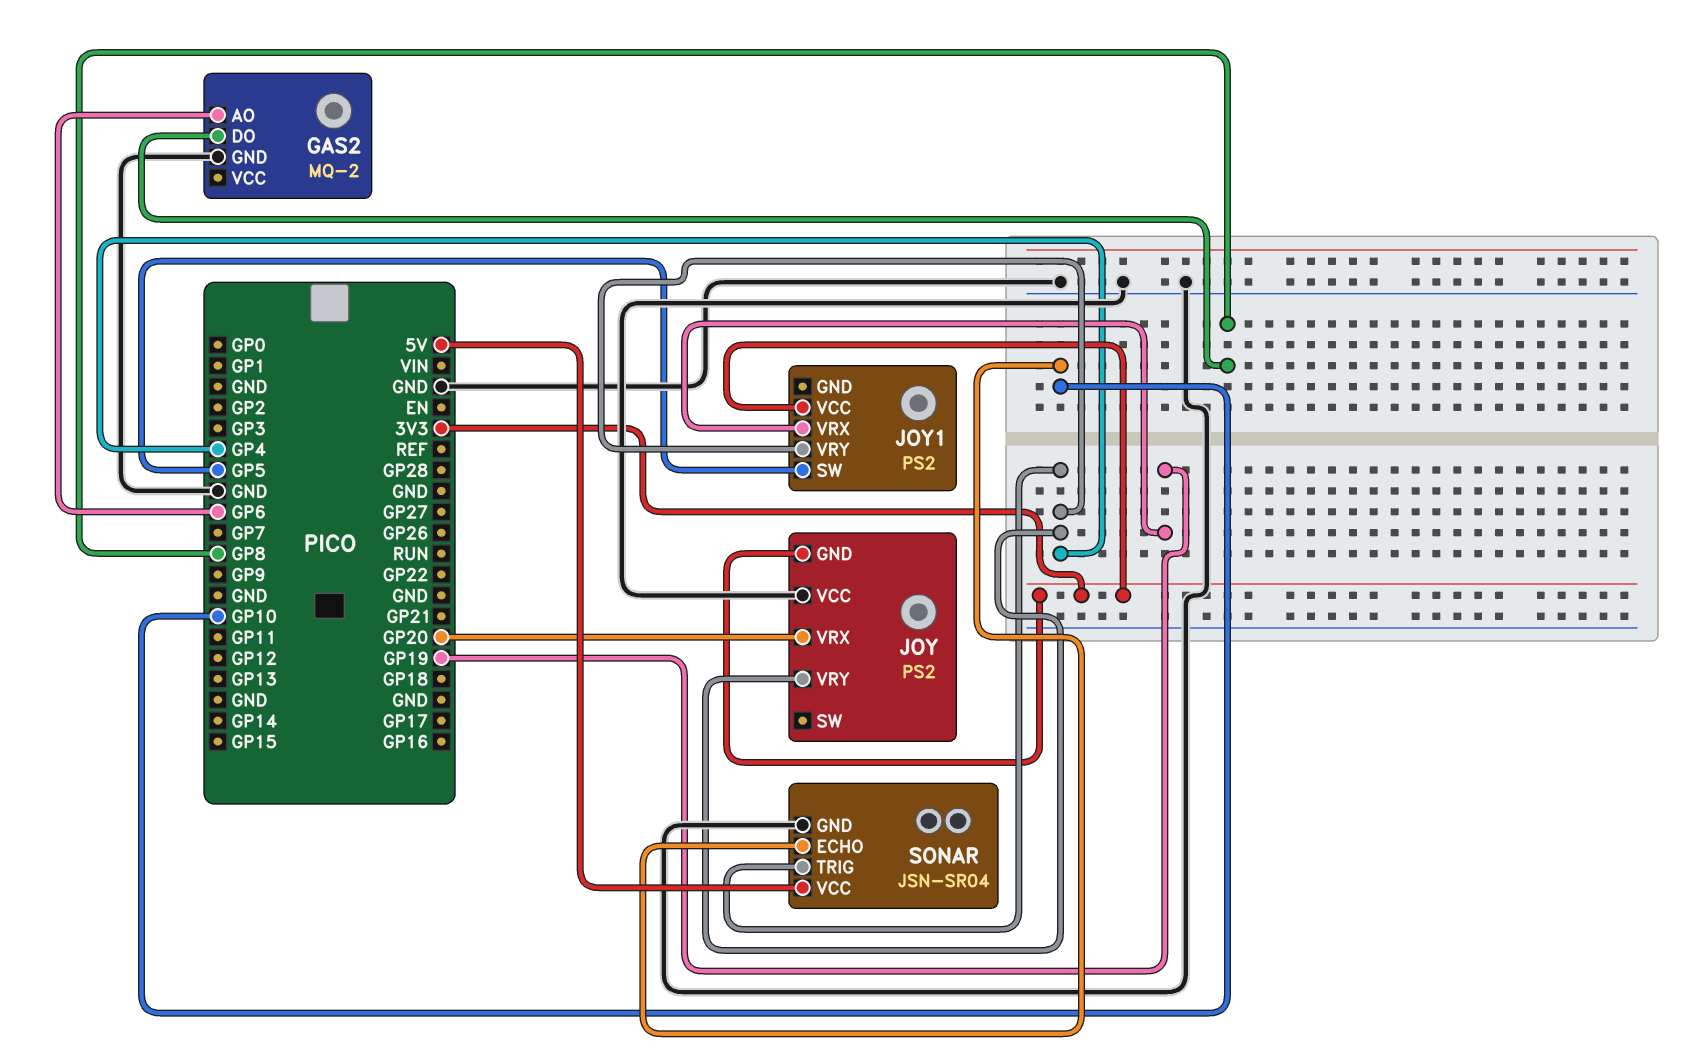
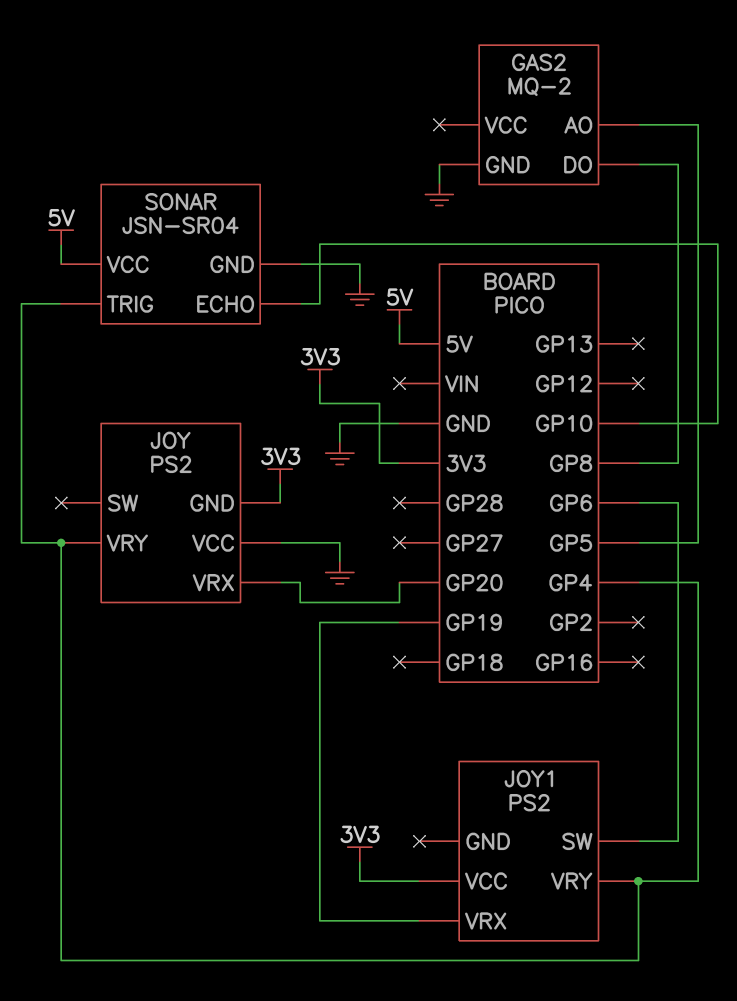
GAS2 pin AO: GP6 -> GP5
JOY1 pin SW: GP5 -> GP6

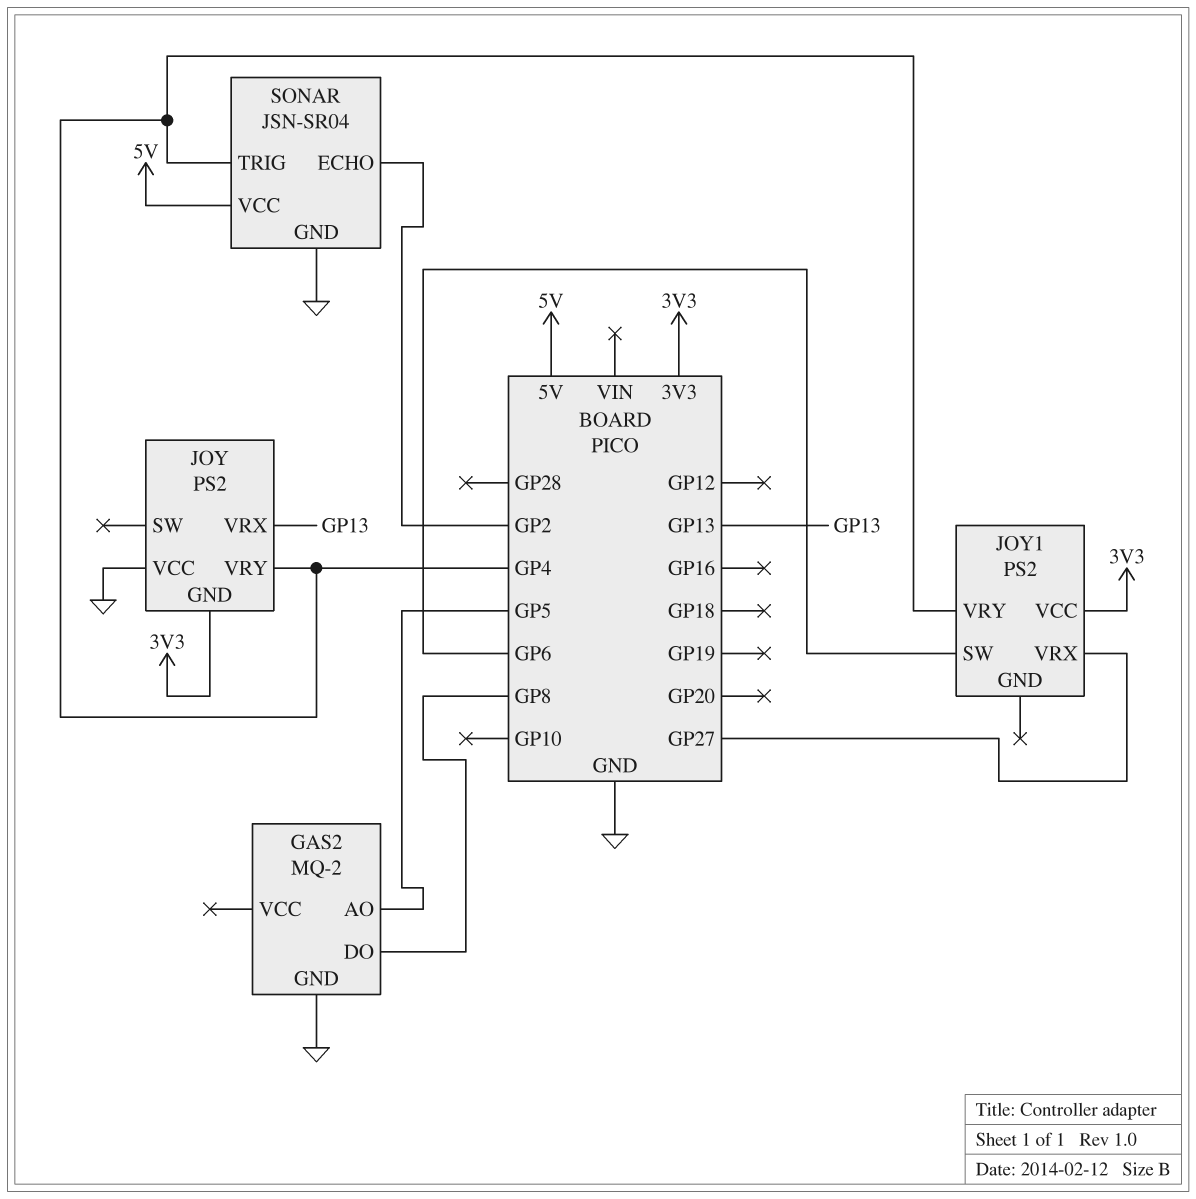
JOY pin VRX: GP20 -> GP13
JOY1 pin VRX: GP19 -> GP27
SONAR pin ECHO: GP10 -> GP2

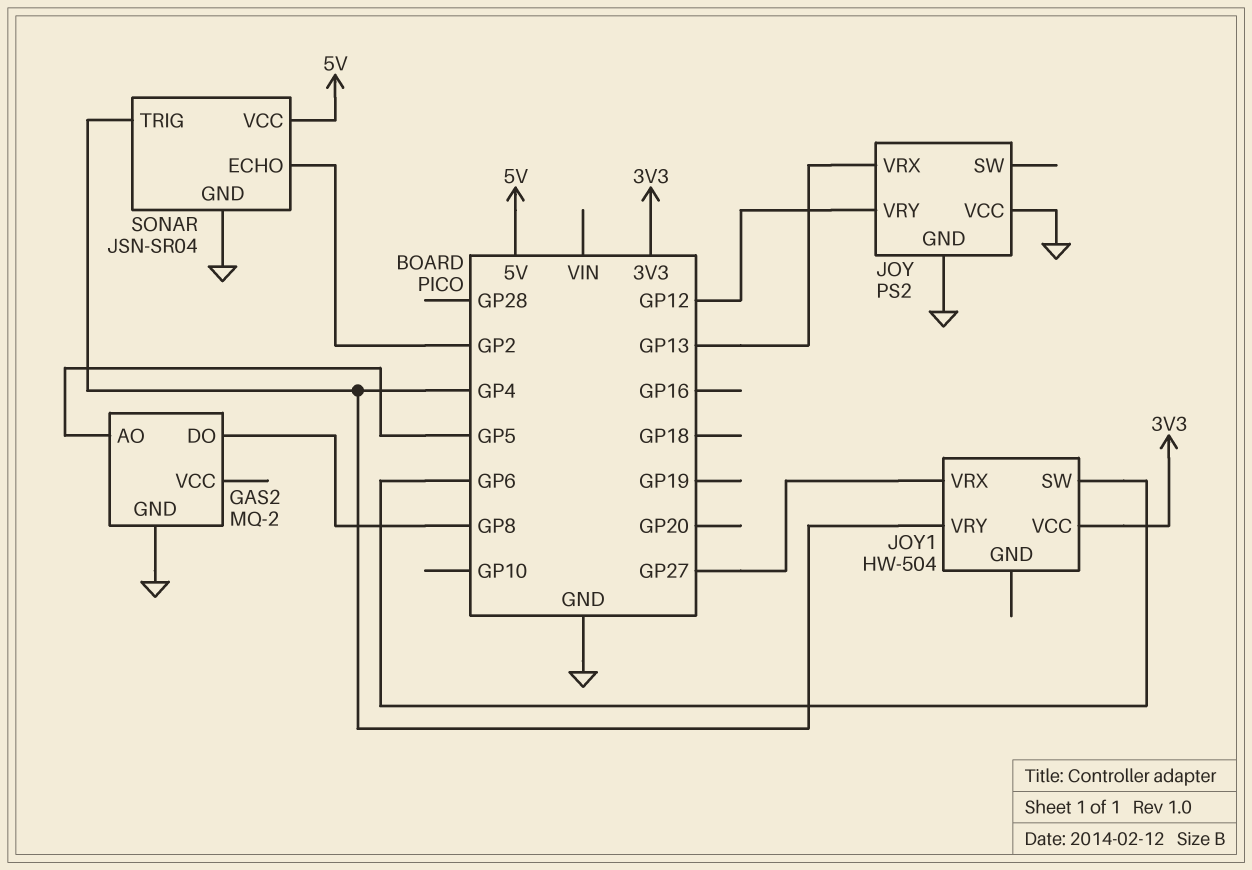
JOY pin GND: 3V3 -> GND
JOY pin VRY: GP4 -> GP12
JOY1: PS2 -> HW-504

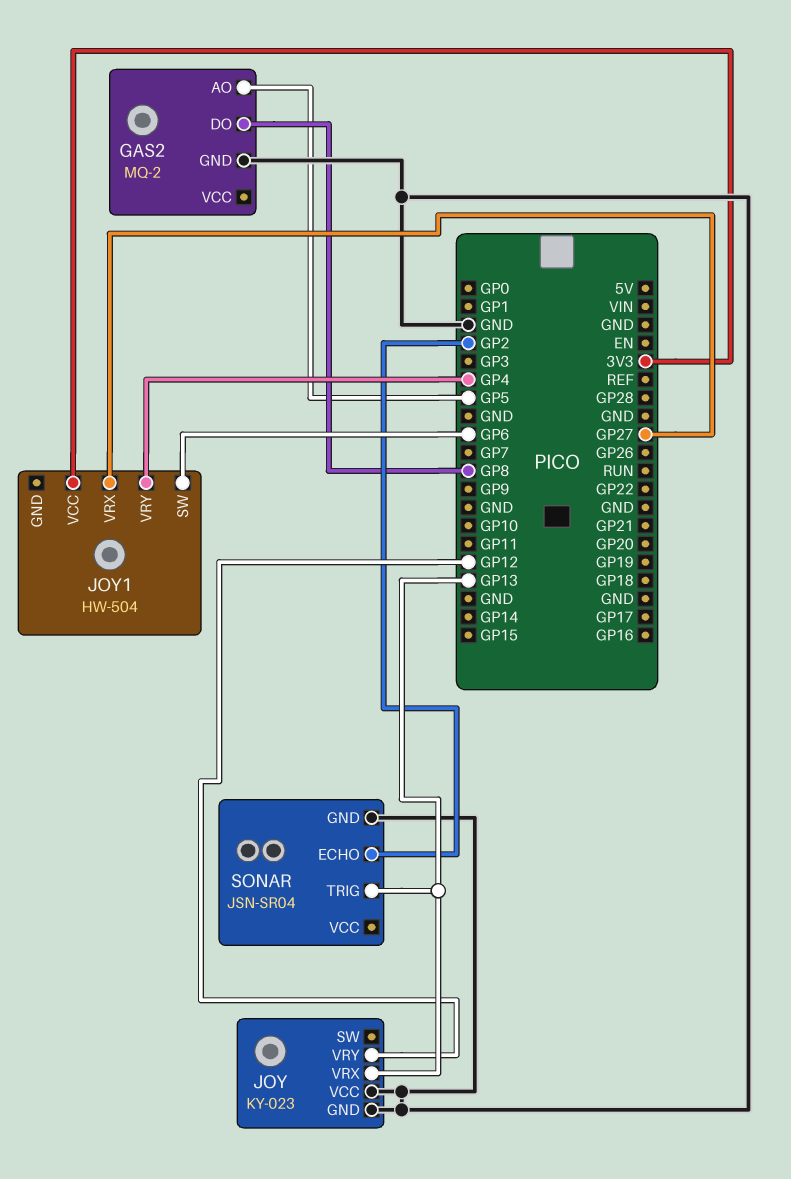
JOY: PS2 -> KY-023
SONAR pin TRIG: GP4 -> GP13
SONAR pin VCC: 5V -> none

